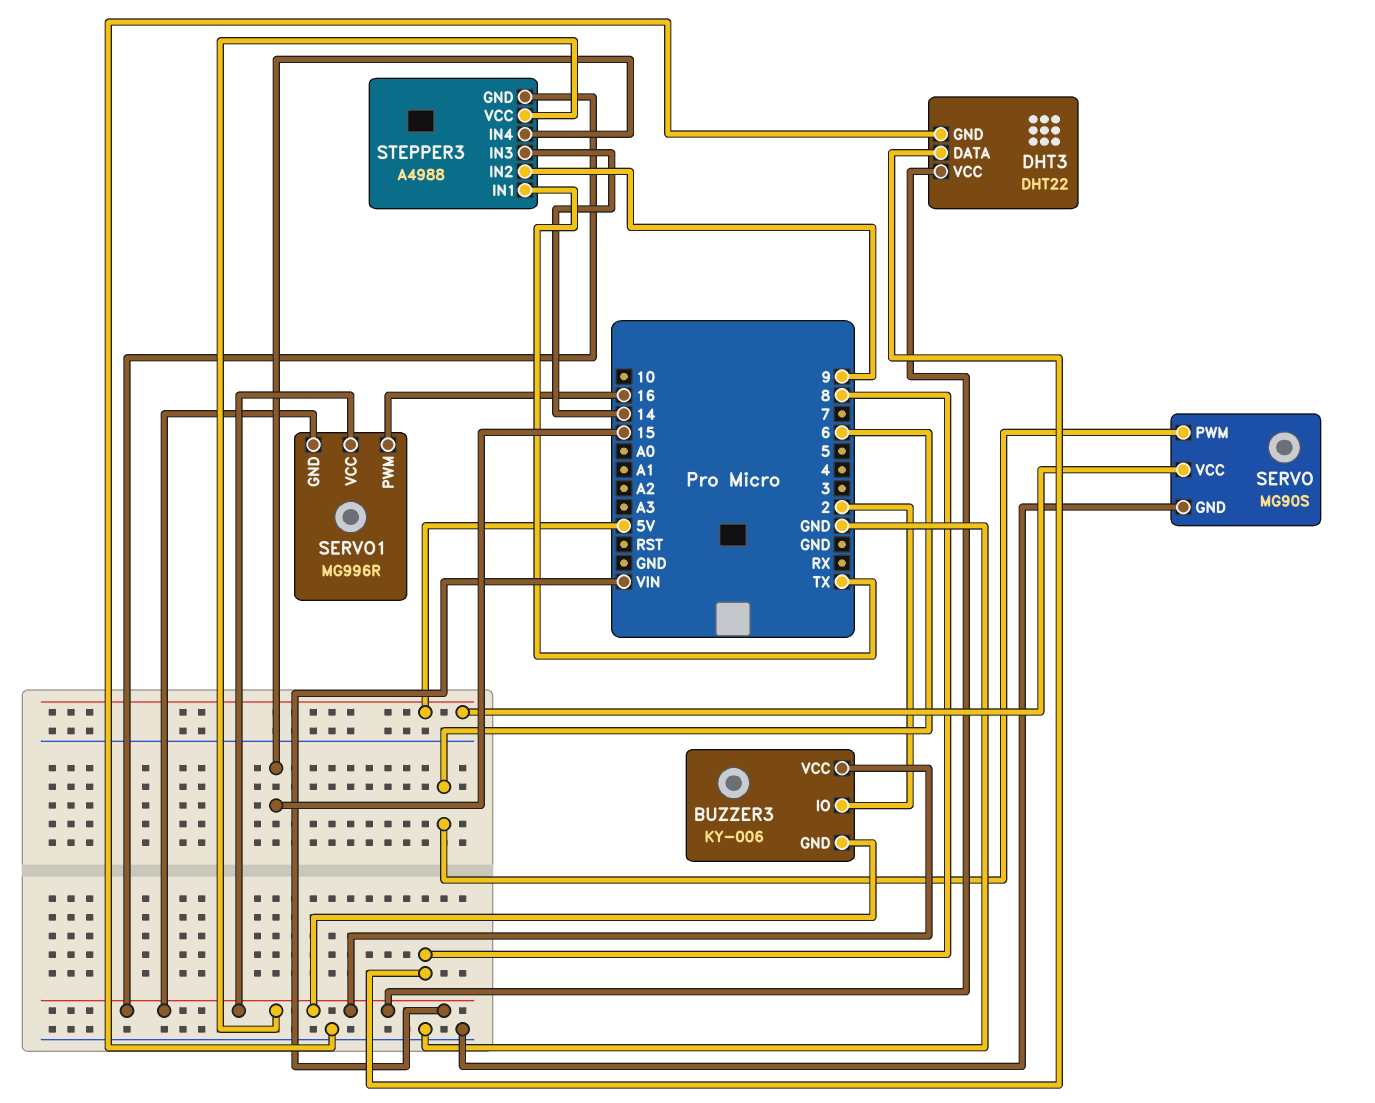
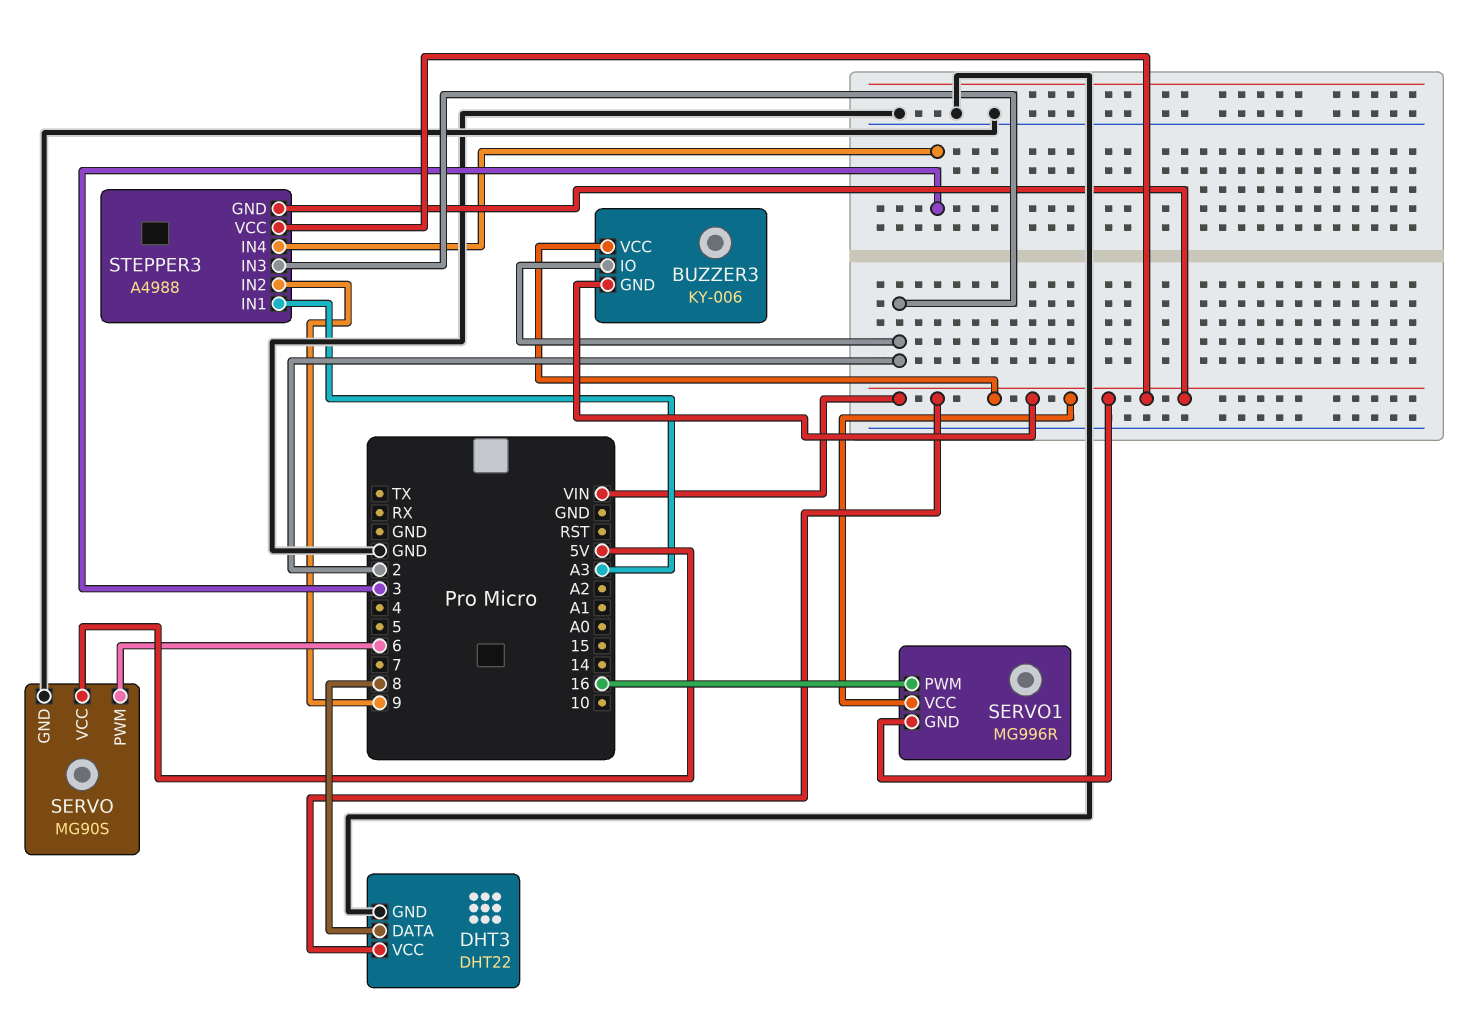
STEPPER3 pin IN1: TX -> A3
STEPPER3 pin IN3: 14 -> 2
STEPPER3 pin IN4: 15 -> 3

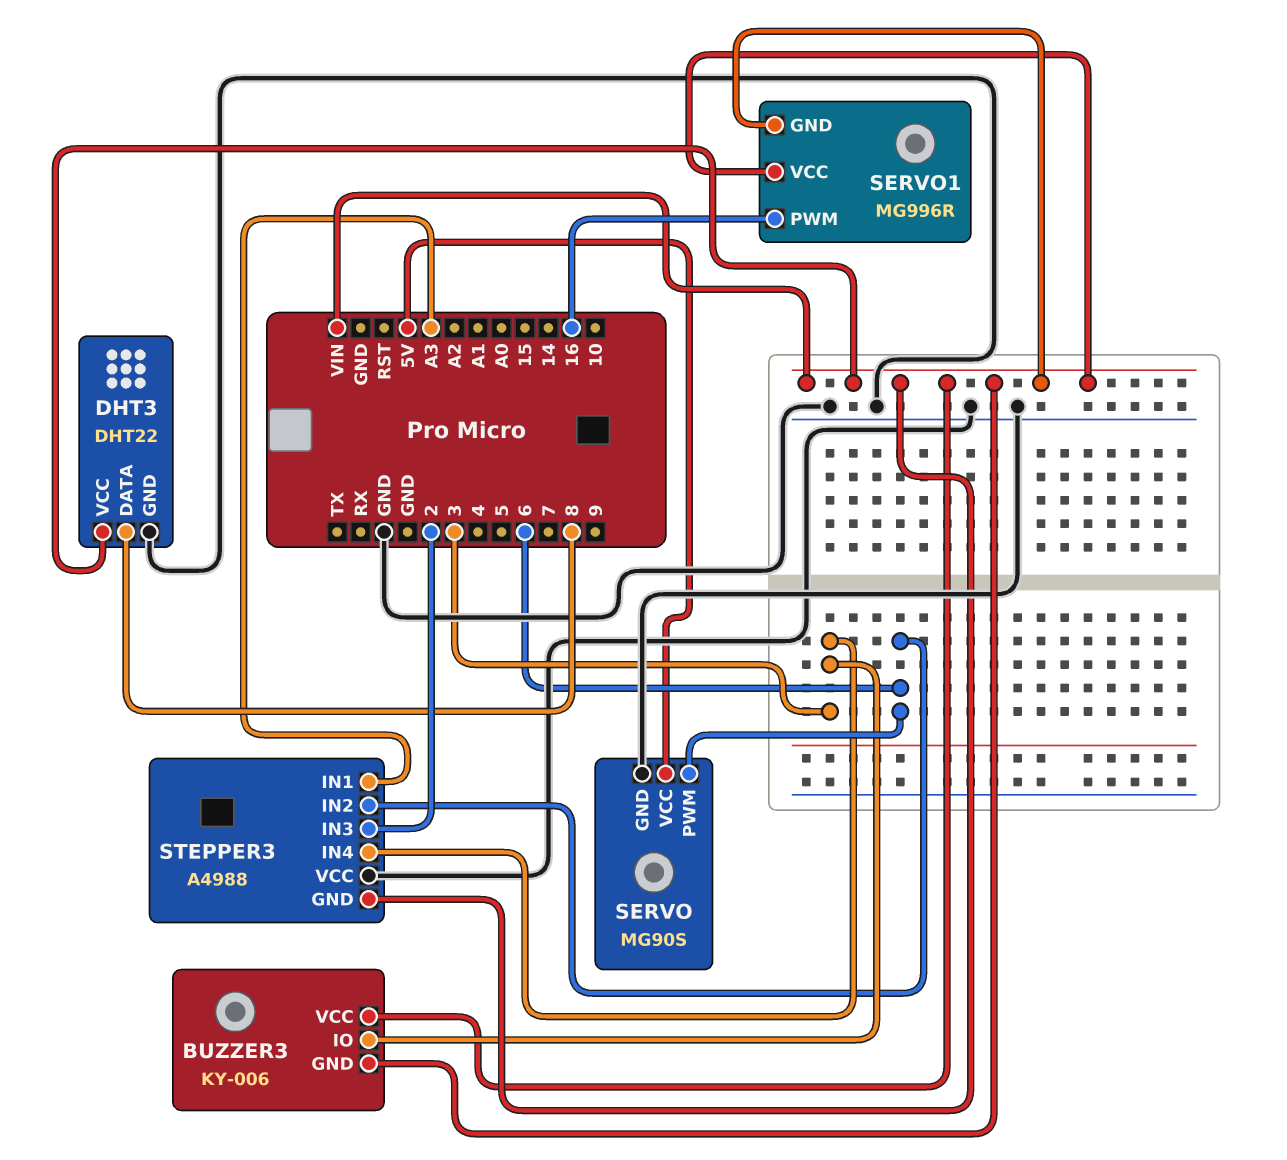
BUZZER3 pin IO: 2 -> 3
STEPPER3 pin IN2: 9 -> 6
STEPPER3 pin VCC: VIN -> GND

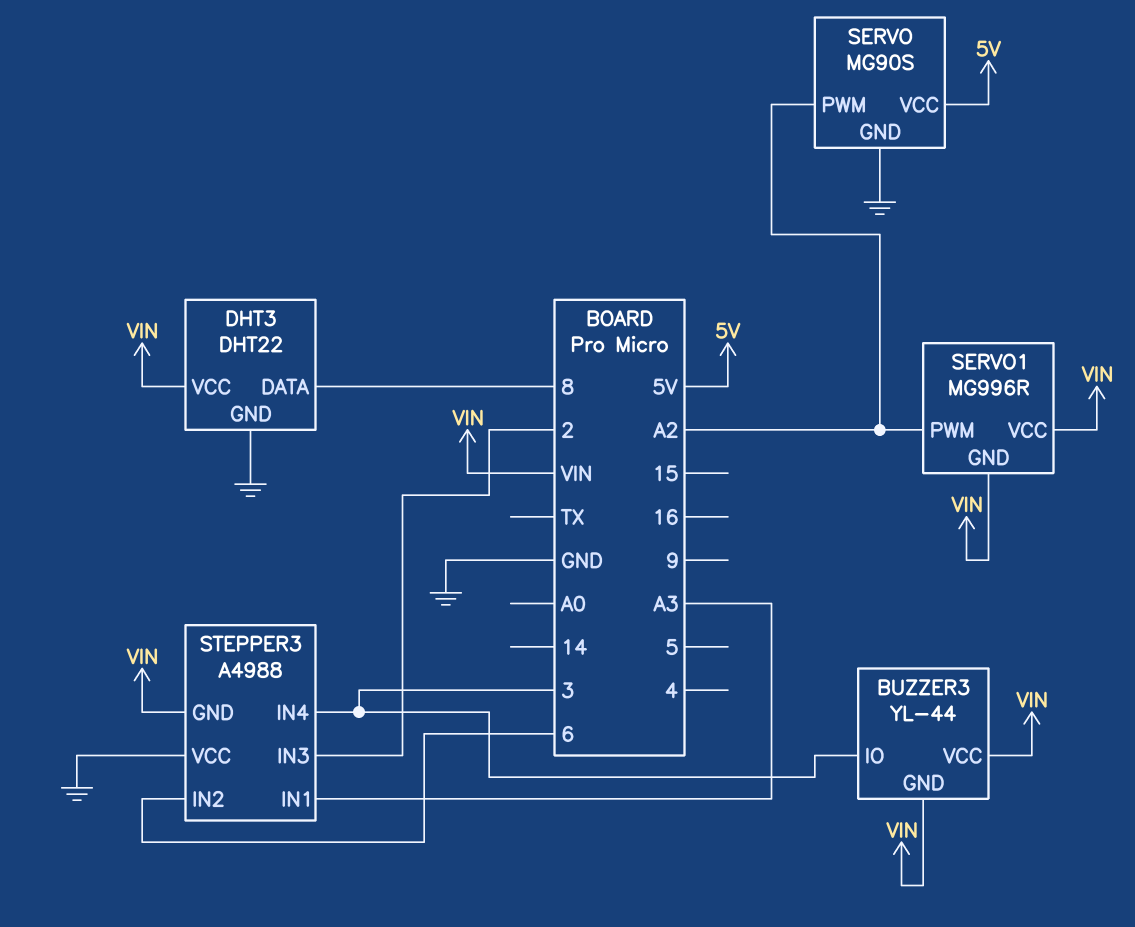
BUZZER3: KY-006 -> YL-44
SERVO pin PWM: 6 -> A2
SERVO1 pin PWM: 16 -> A2

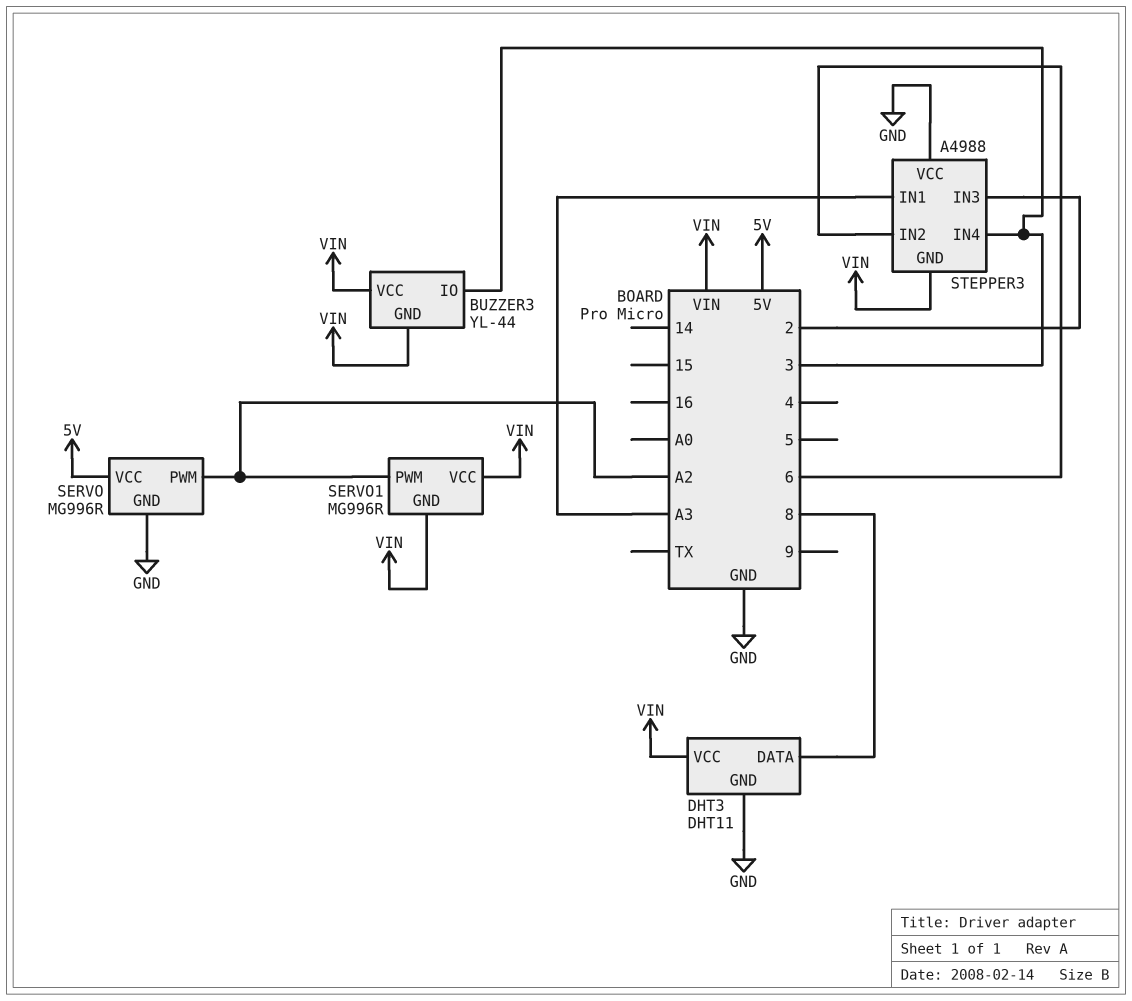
DHT3: DHT22 -> DHT11
SERVO: MG90S -> MG996R

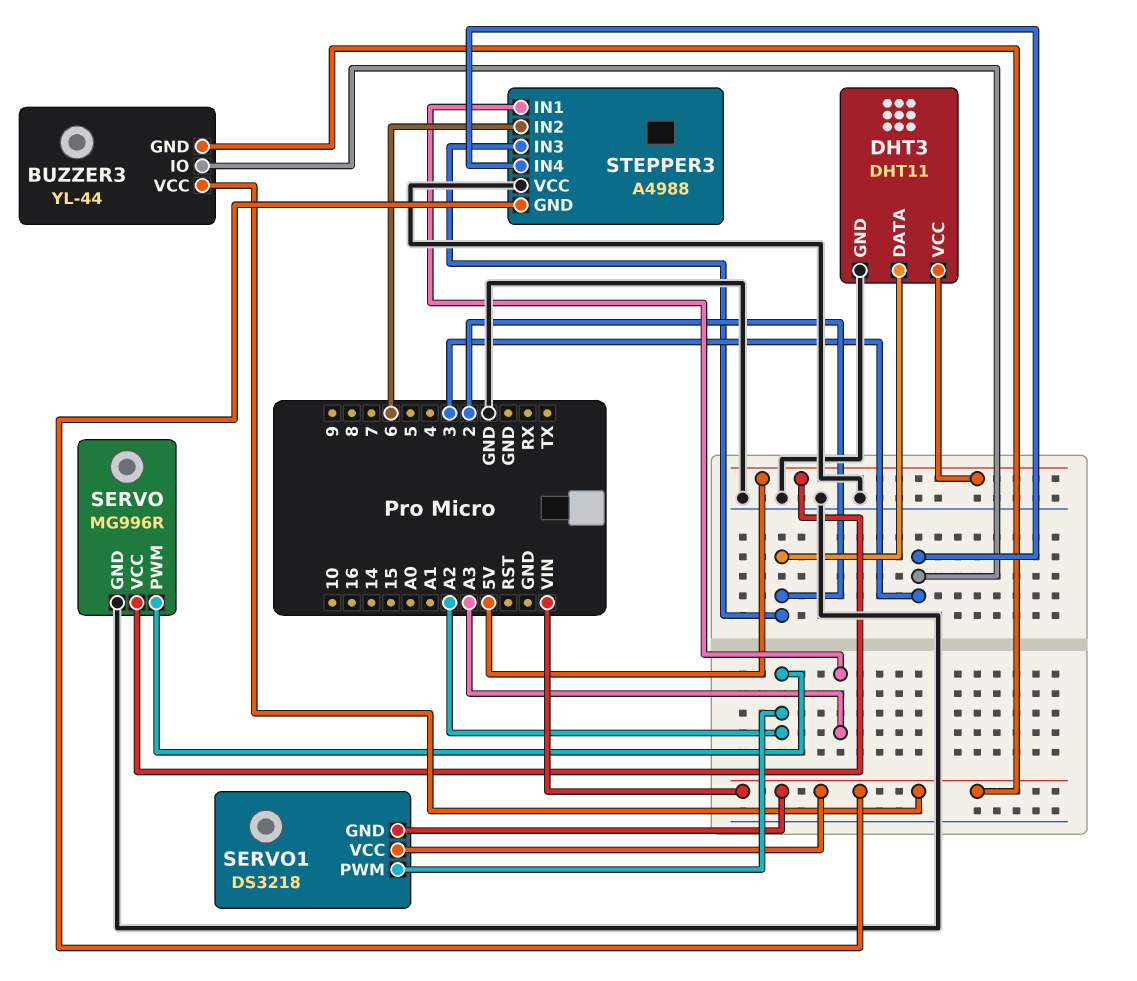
DHT3 pin DATA: 8 -> 2
DHT3 pin VCC: VIN -> 5V
SERVO1: MG996R -> DS3218

